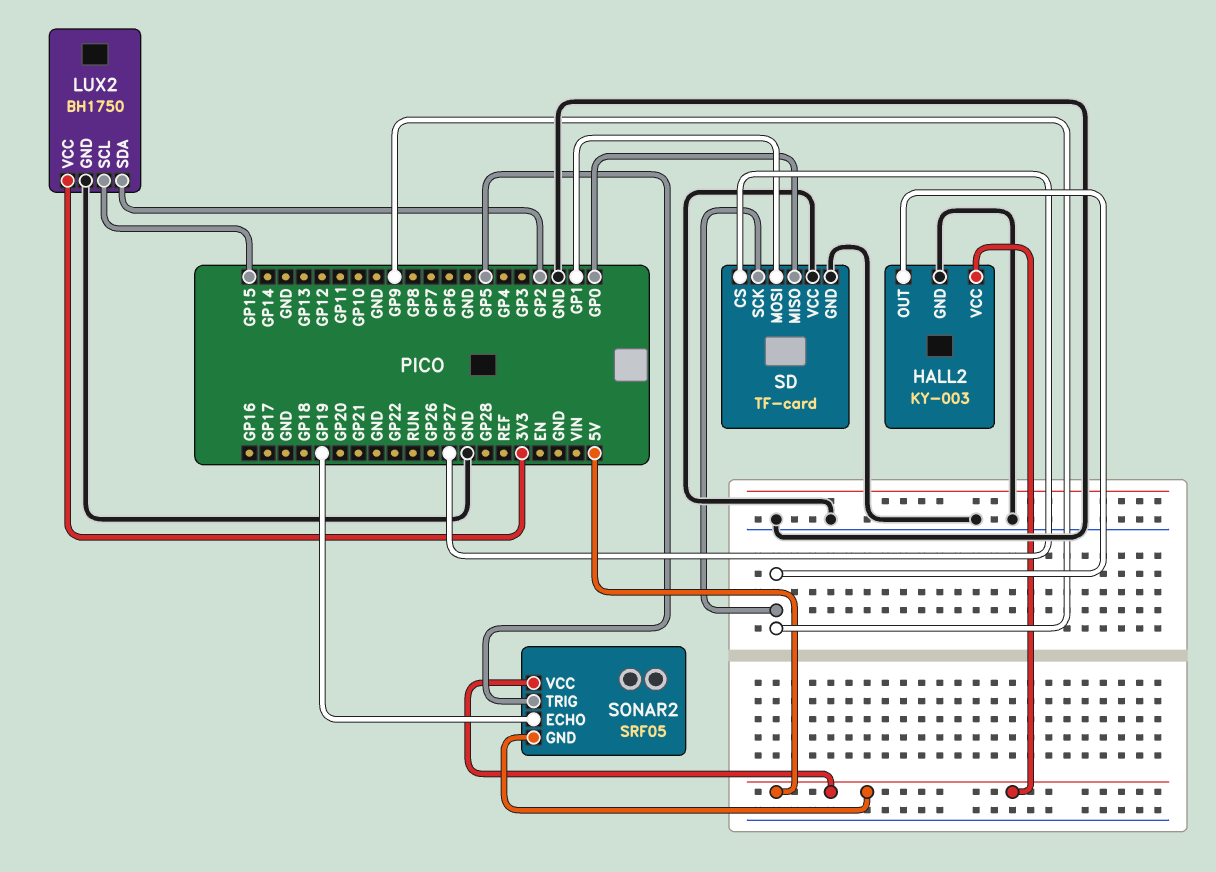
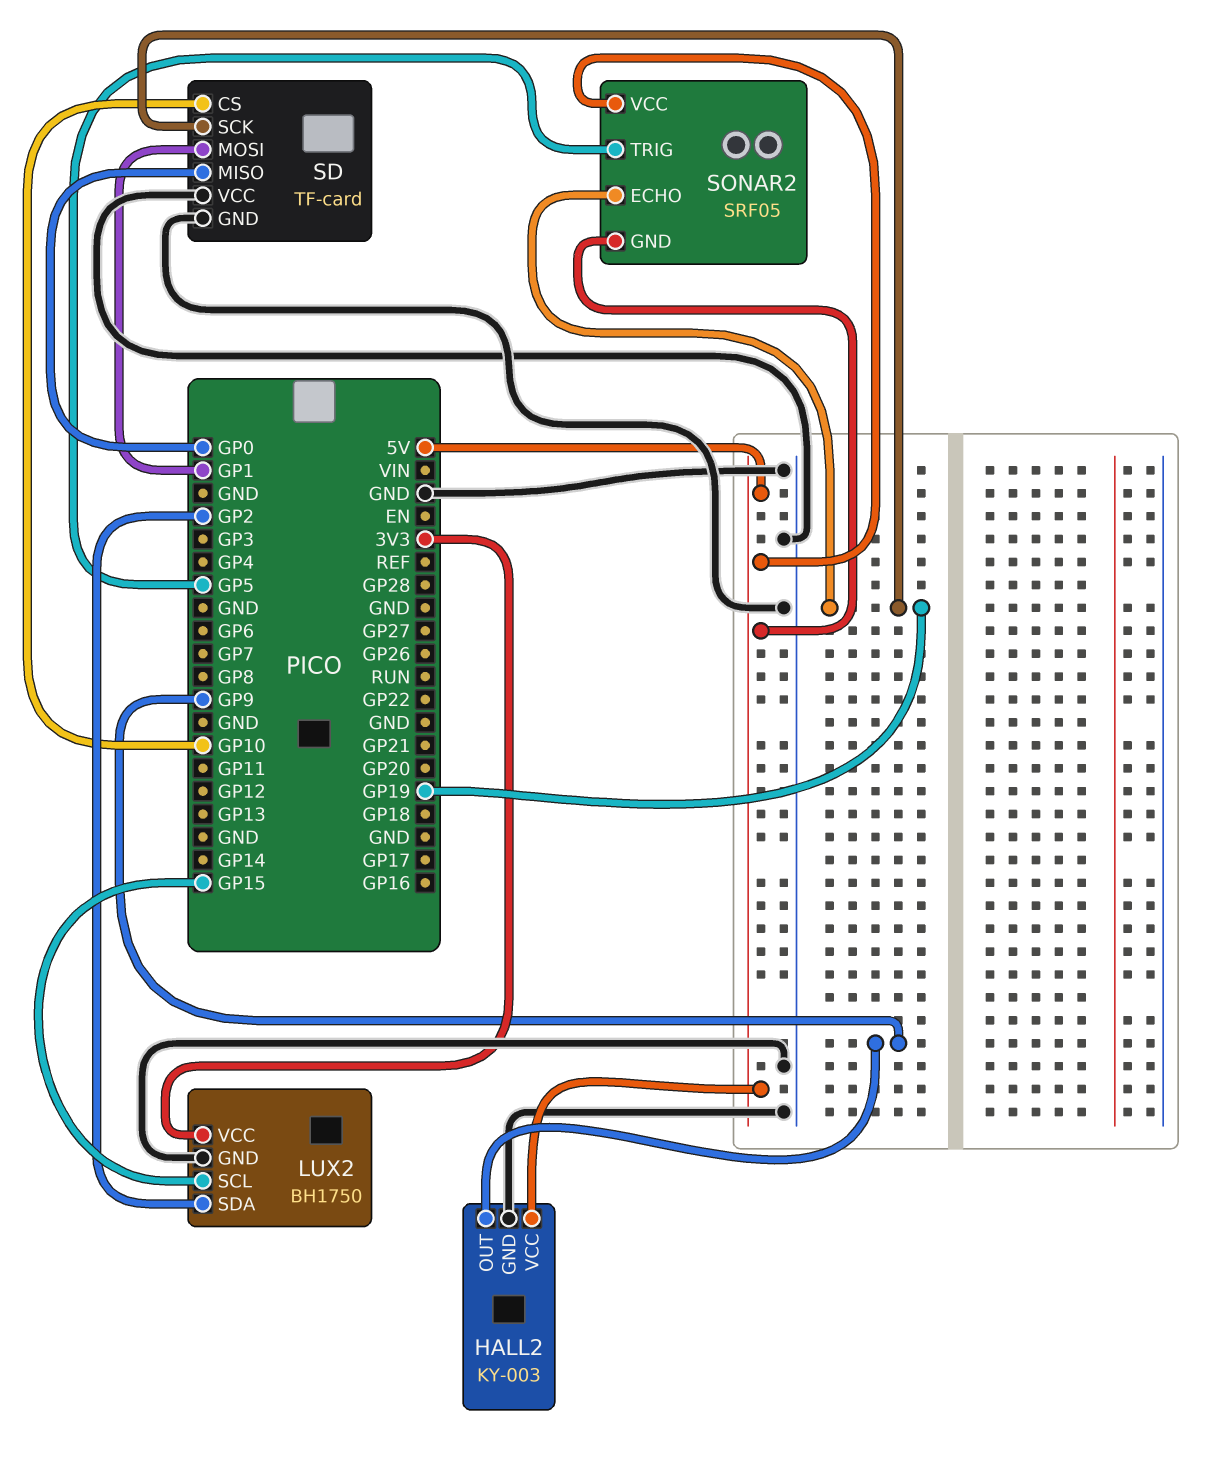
SD pin CS: GP27 -> GP10
SD pin SCK: GP9 -> GP19

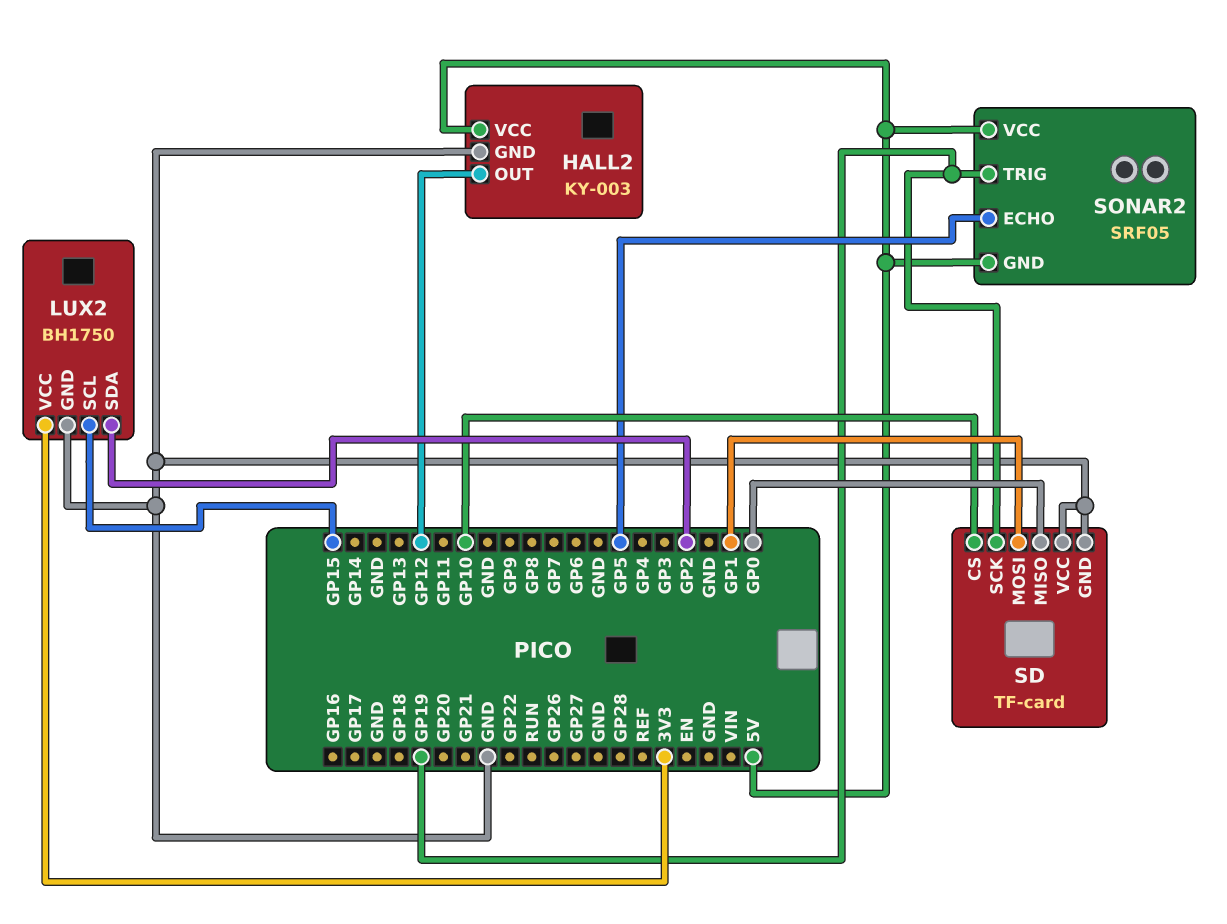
HALL2 pin OUT: GP9 -> GP12
SONAR2 pin ECHO: GP19 -> GP5
SONAR2 pin TRIG: GP5 -> GP19

